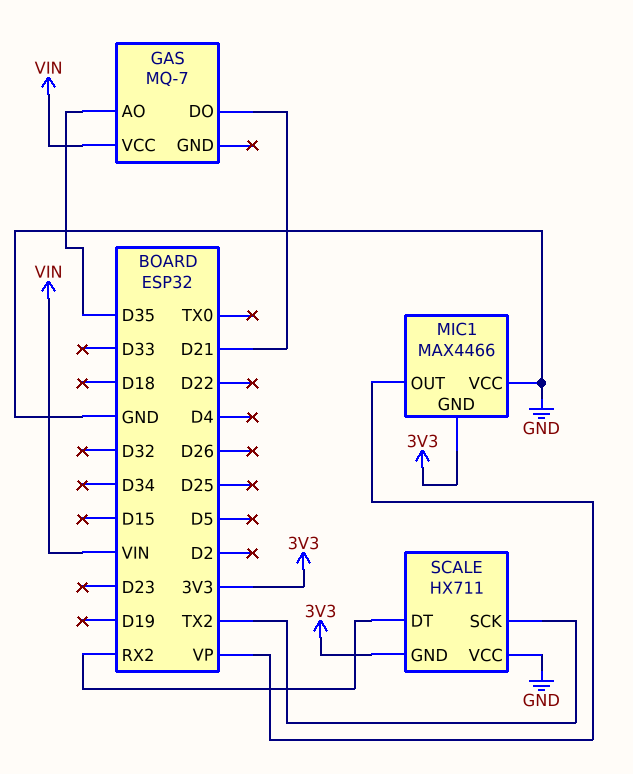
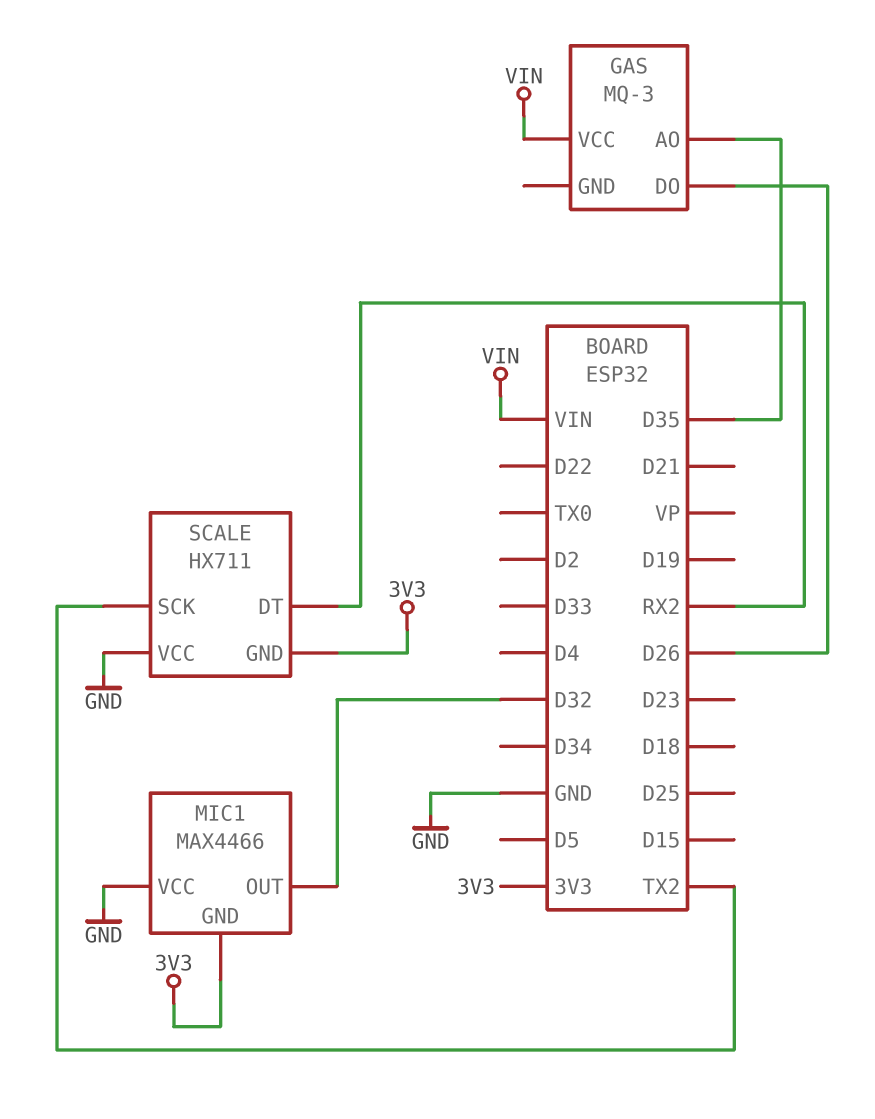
GAS: MQ-7 -> MQ-3
GAS pin DO: D21 -> D26
MIC1 pin OUT: VP -> D32

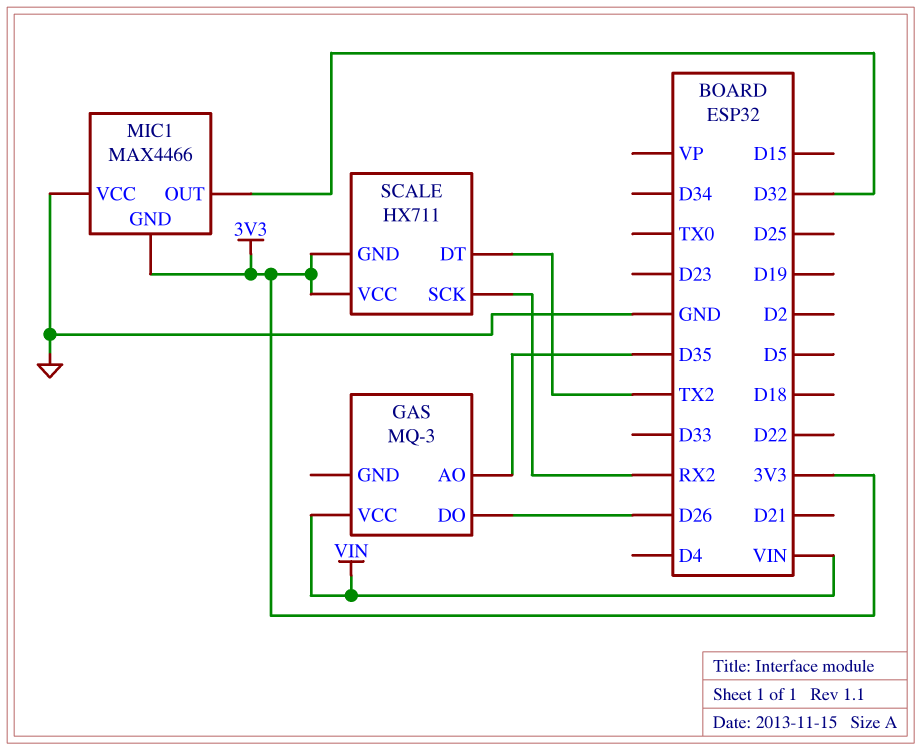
SCALE pin DT: RX2 -> TX2
SCALE pin SCK: TX2 -> RX2
SCALE pin VCC: GND -> 3V3

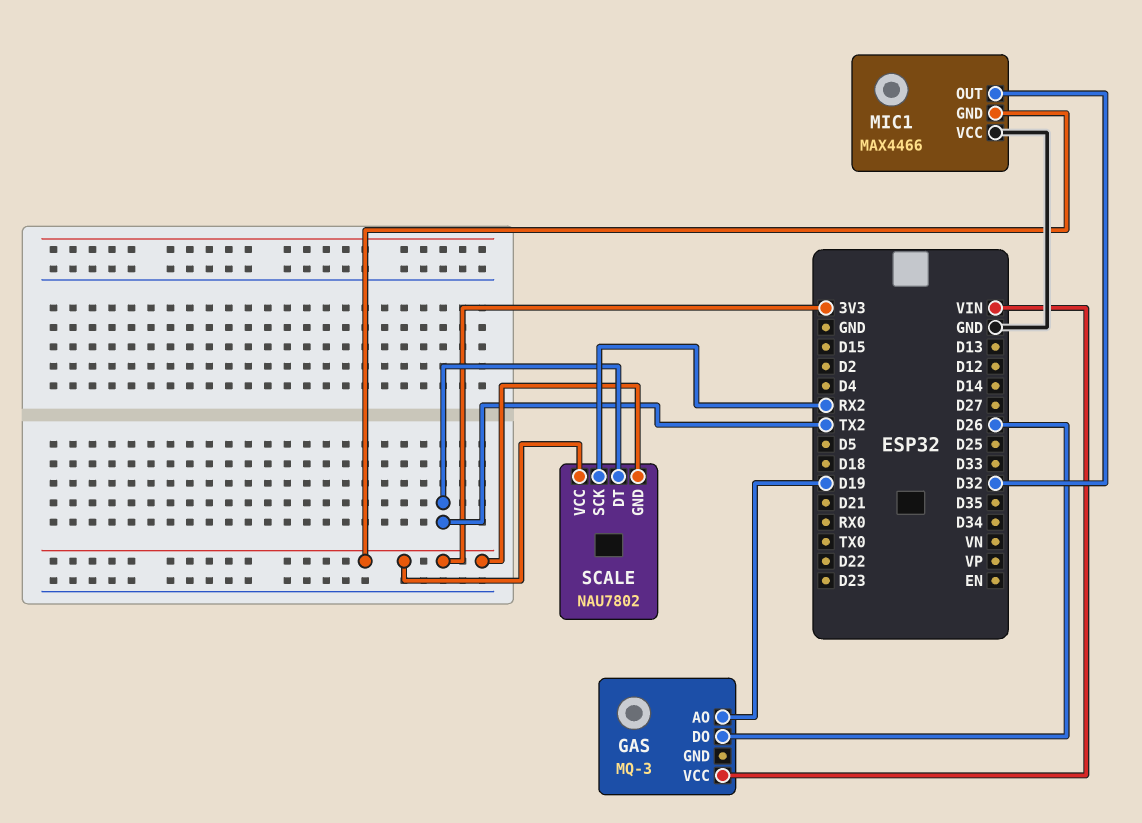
GAS pin AO: D35 -> D19
SCALE: HX711 -> NAU7802

